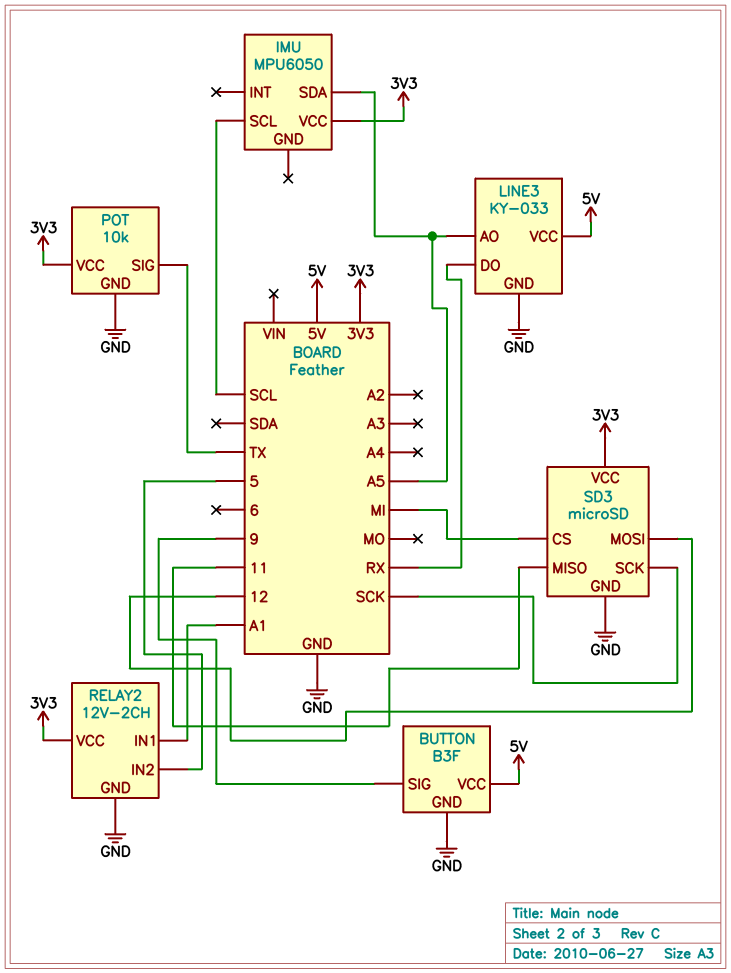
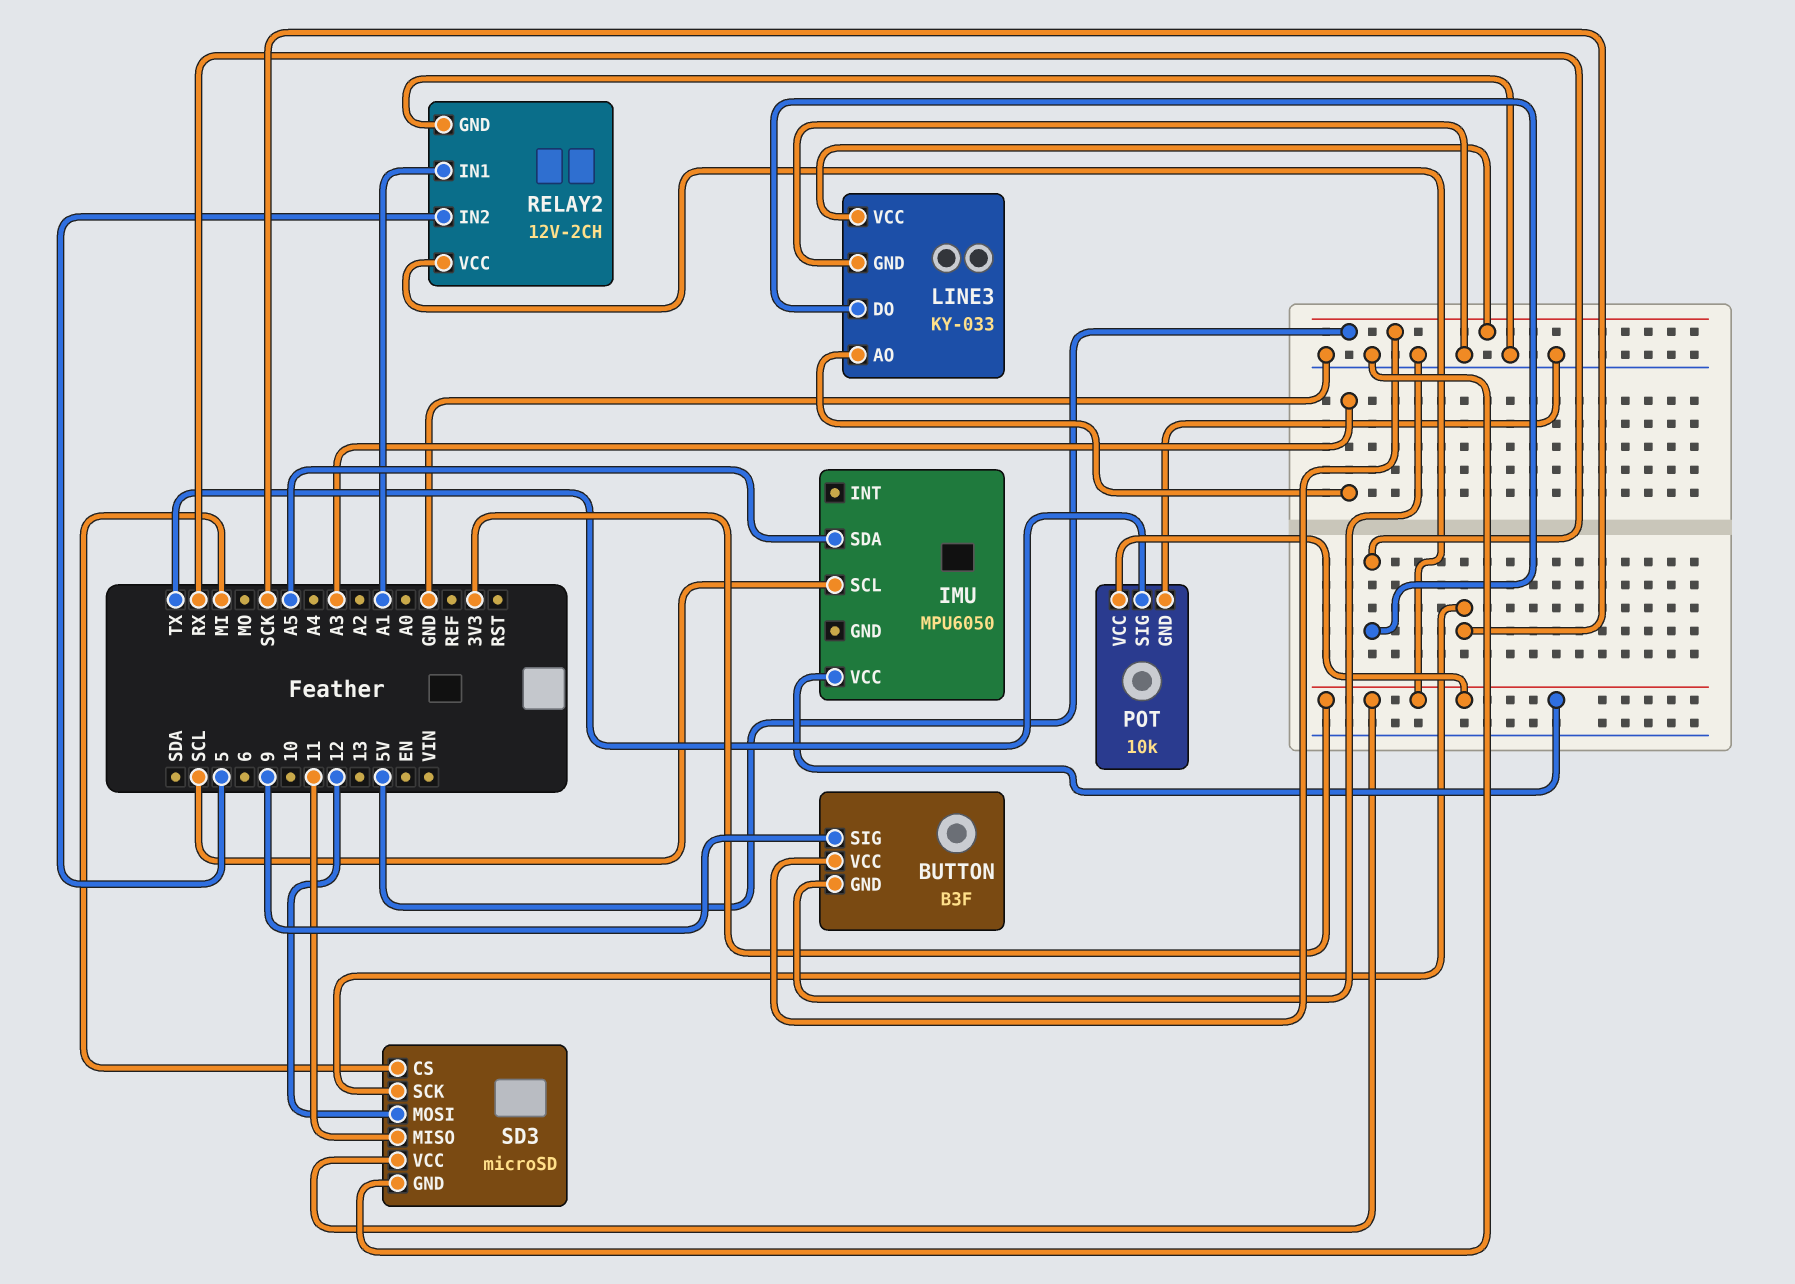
LINE3 pin AO: A5 -> A3

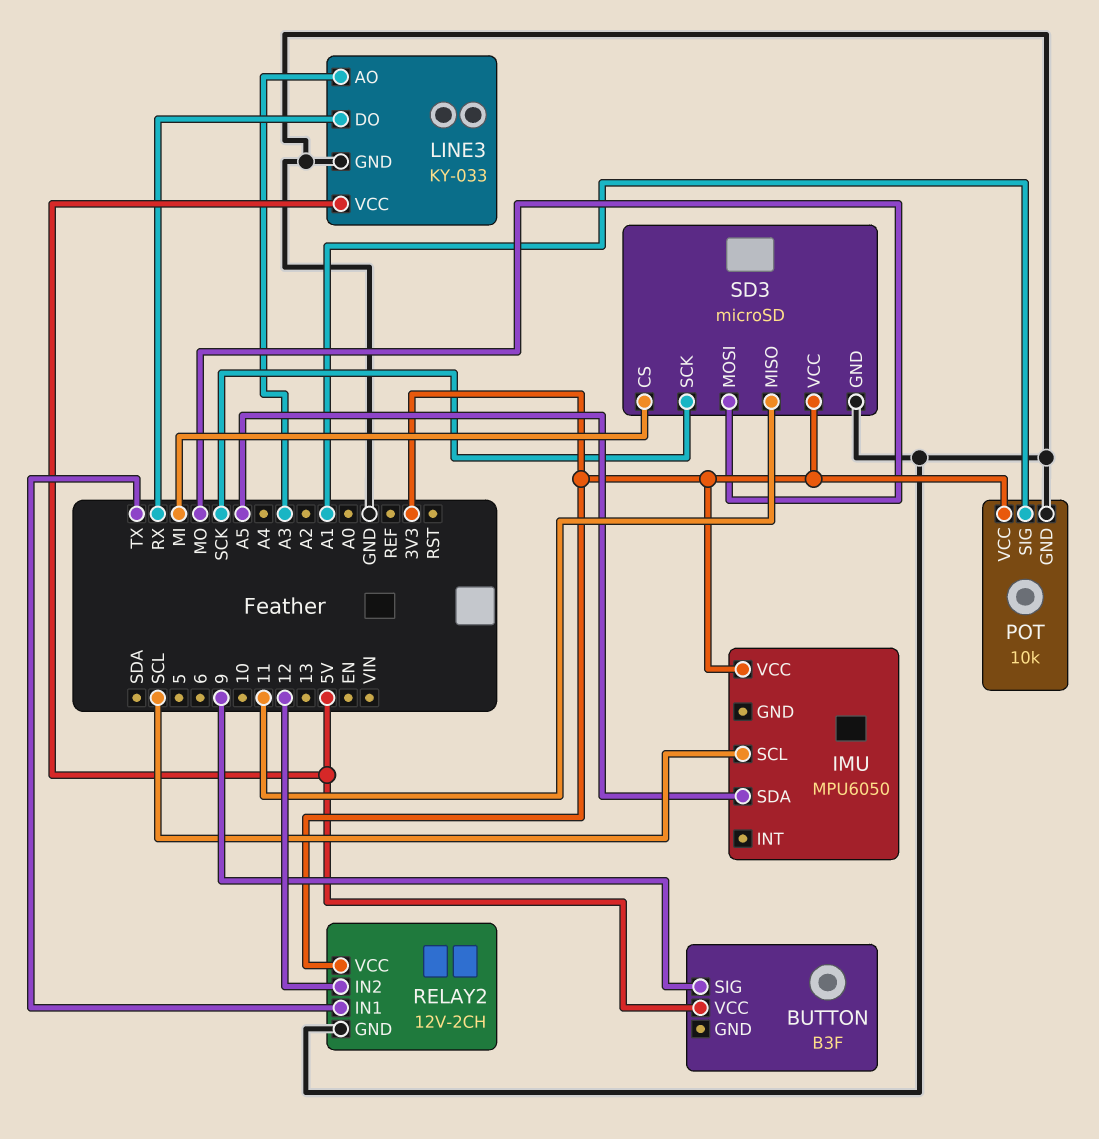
BUTTON pin GND: GND -> none
POT pin SIG: TX -> A1
RELAY2 pin IN1: A1 -> TX
RELAY2 pin IN2: 5 -> 12
SD3 pin MOSI: 12 -> MO

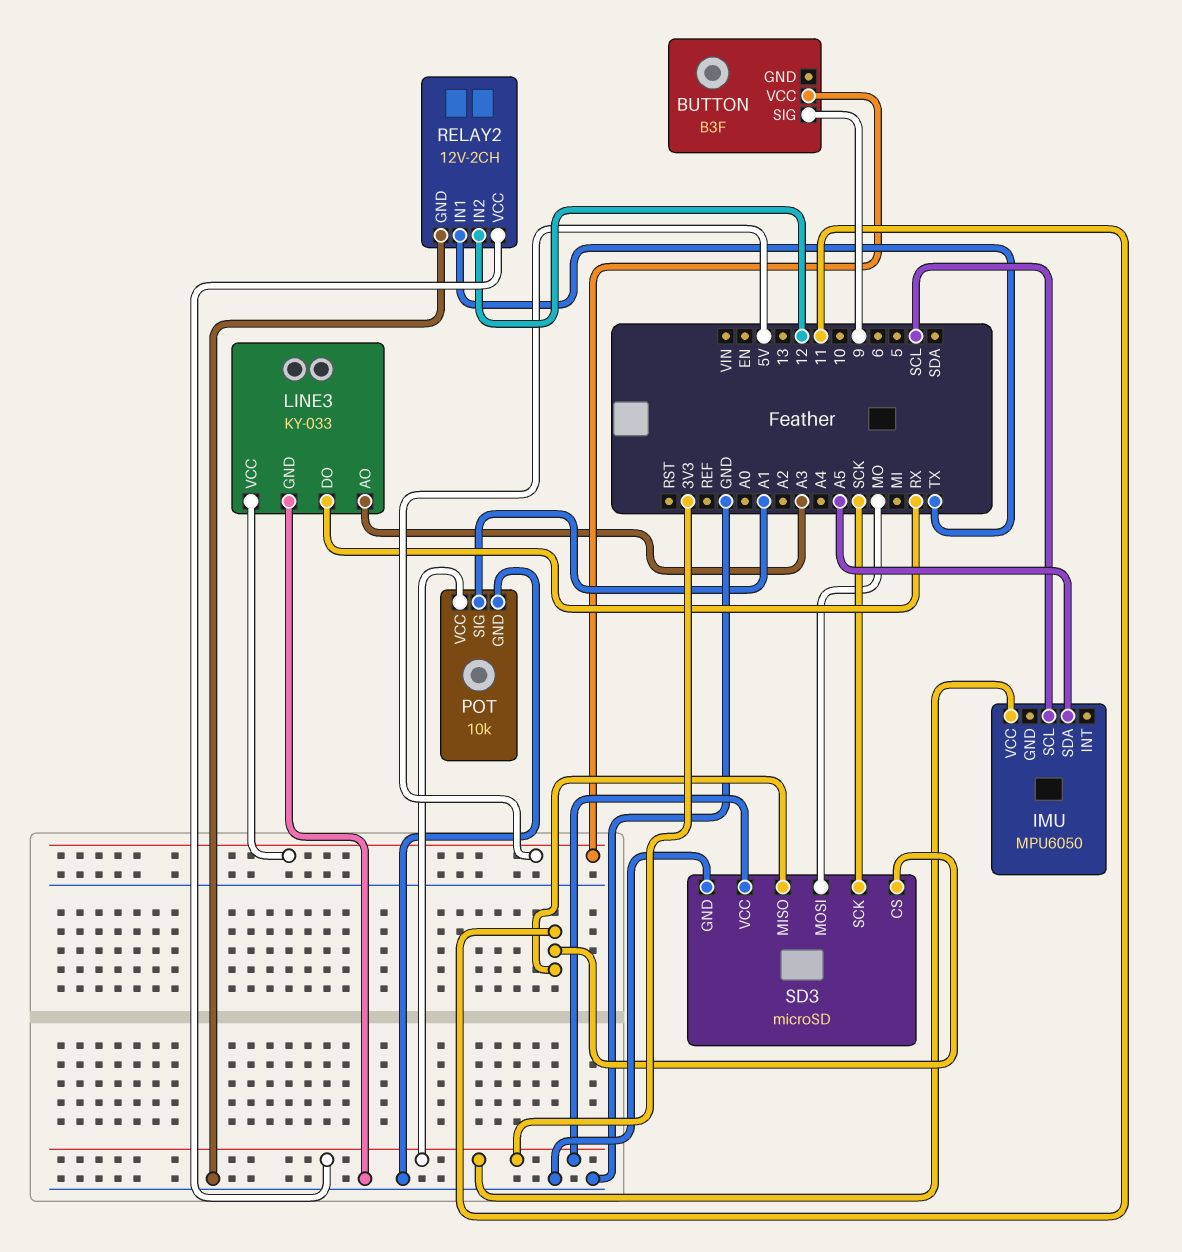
SD3 pin CS: MI -> 11

